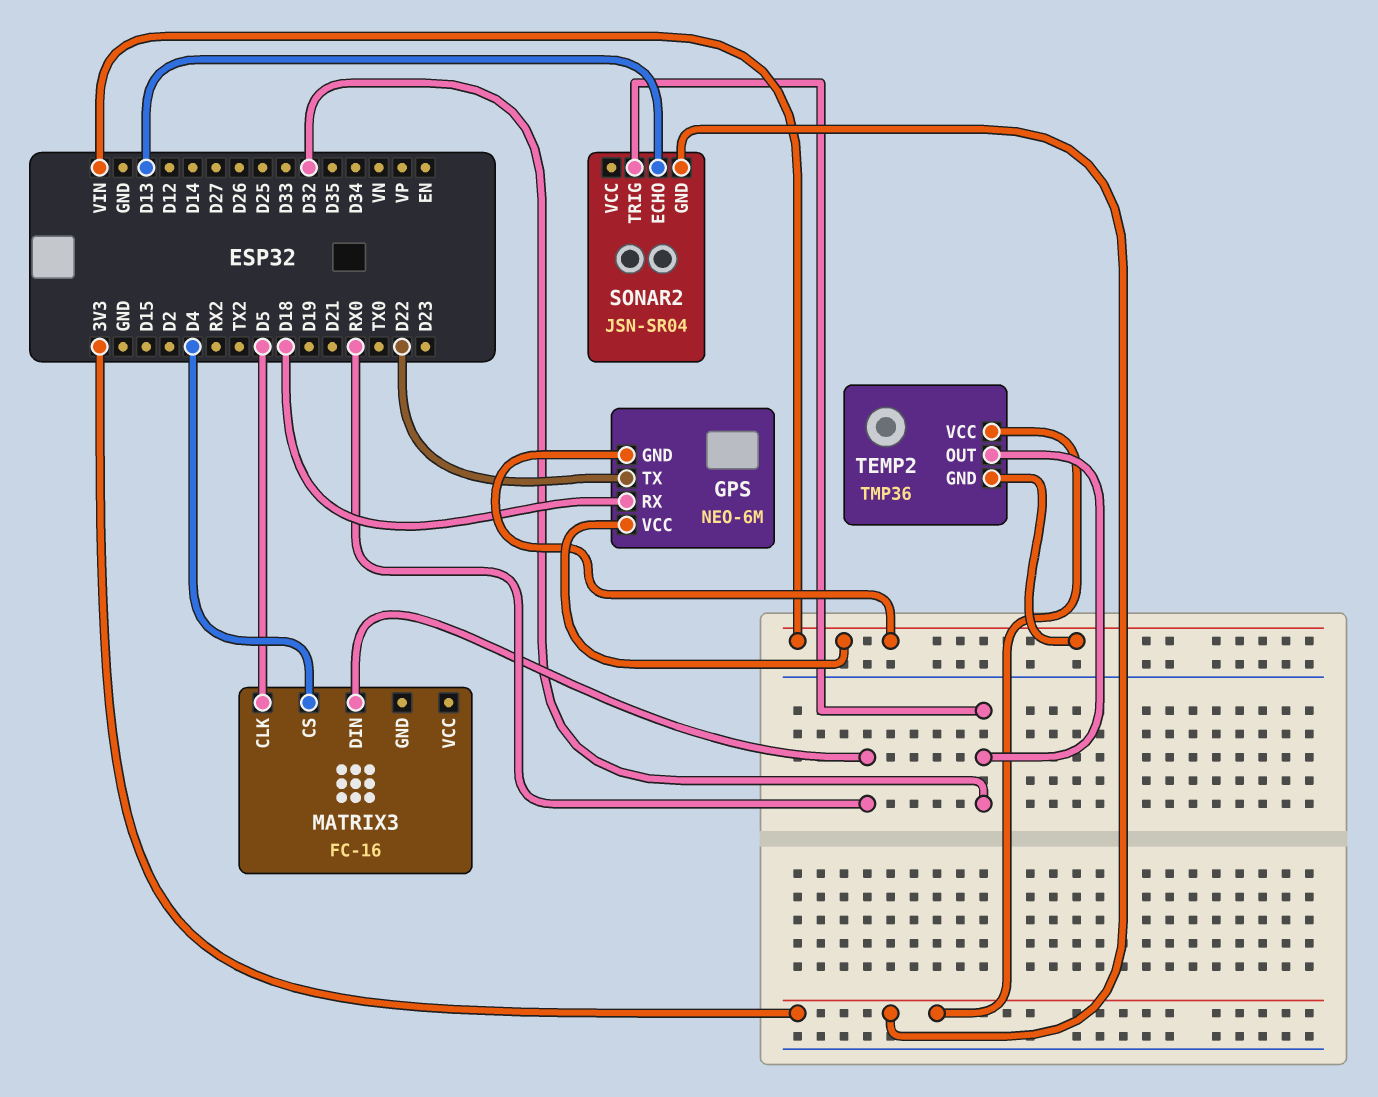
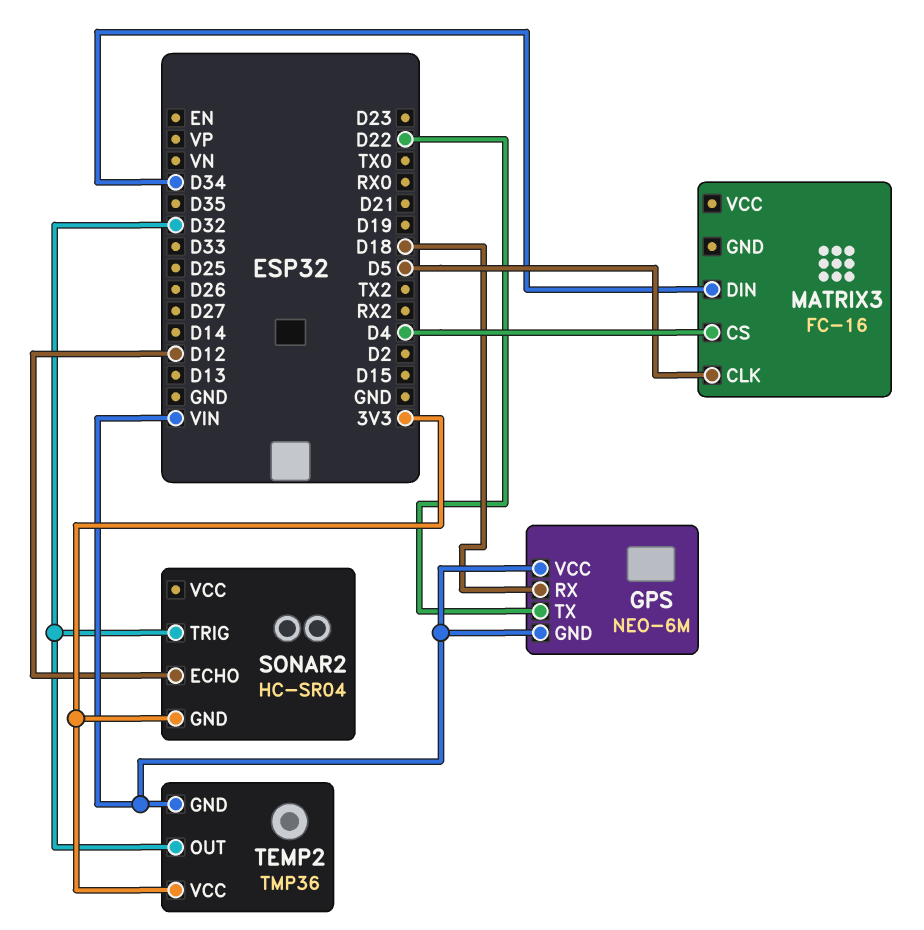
MATRIX3 pin DIN: RX0 -> D34
SONAR2: JSN-SR04 -> HC-SR04
SONAR2 pin ECHO: D13 -> D12

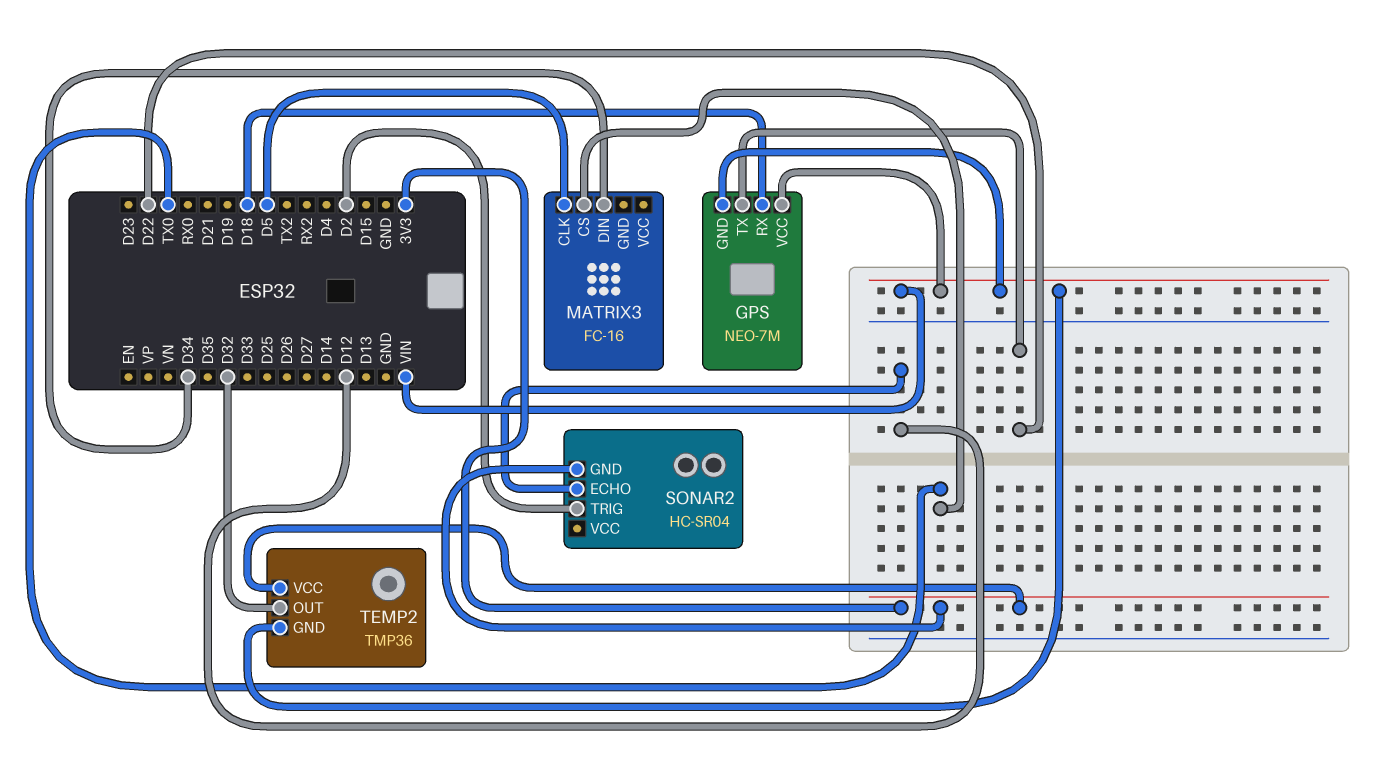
GPS: NEO-6M -> NEO-7M
MATRIX3 pin CS: D4 -> TX0
SONAR2 pin TRIG: D32 -> D2

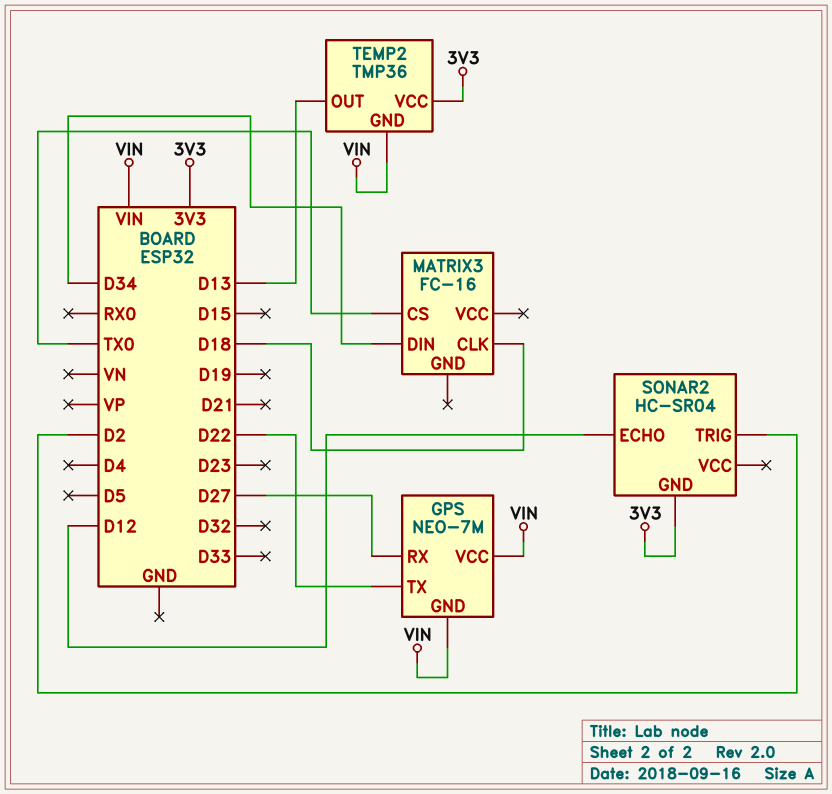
GPS pin RX: D18 -> D27
MATRIX3 pin CLK: D5 -> D18
TEMP2 pin OUT: D32 -> D13

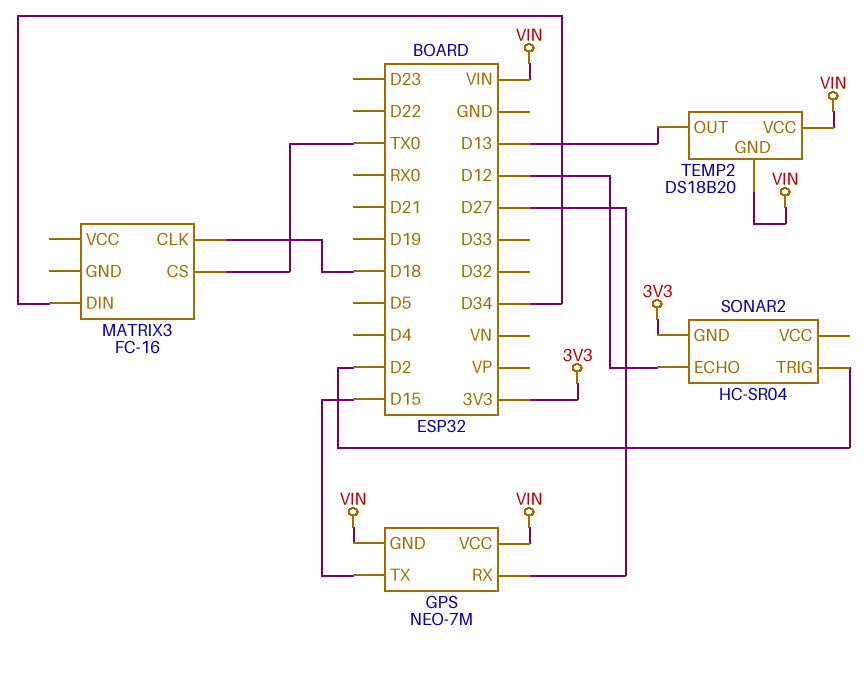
GPS pin TX: D22 -> D15
TEMP2: TMP36 -> DS18B20
TEMP2 pin VCC: 3V3 -> VIN

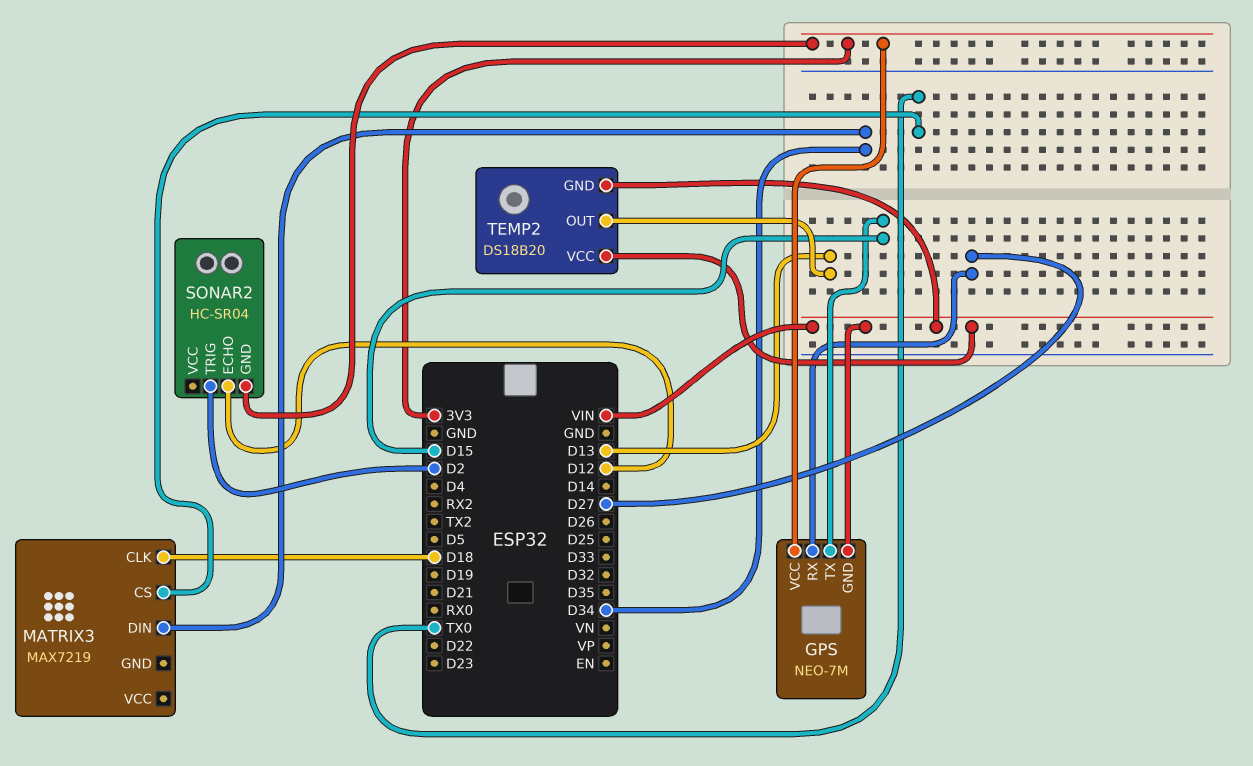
GPS pin VCC: VIN -> 3V3
MATRIX3: FC-16 -> MAX7219

